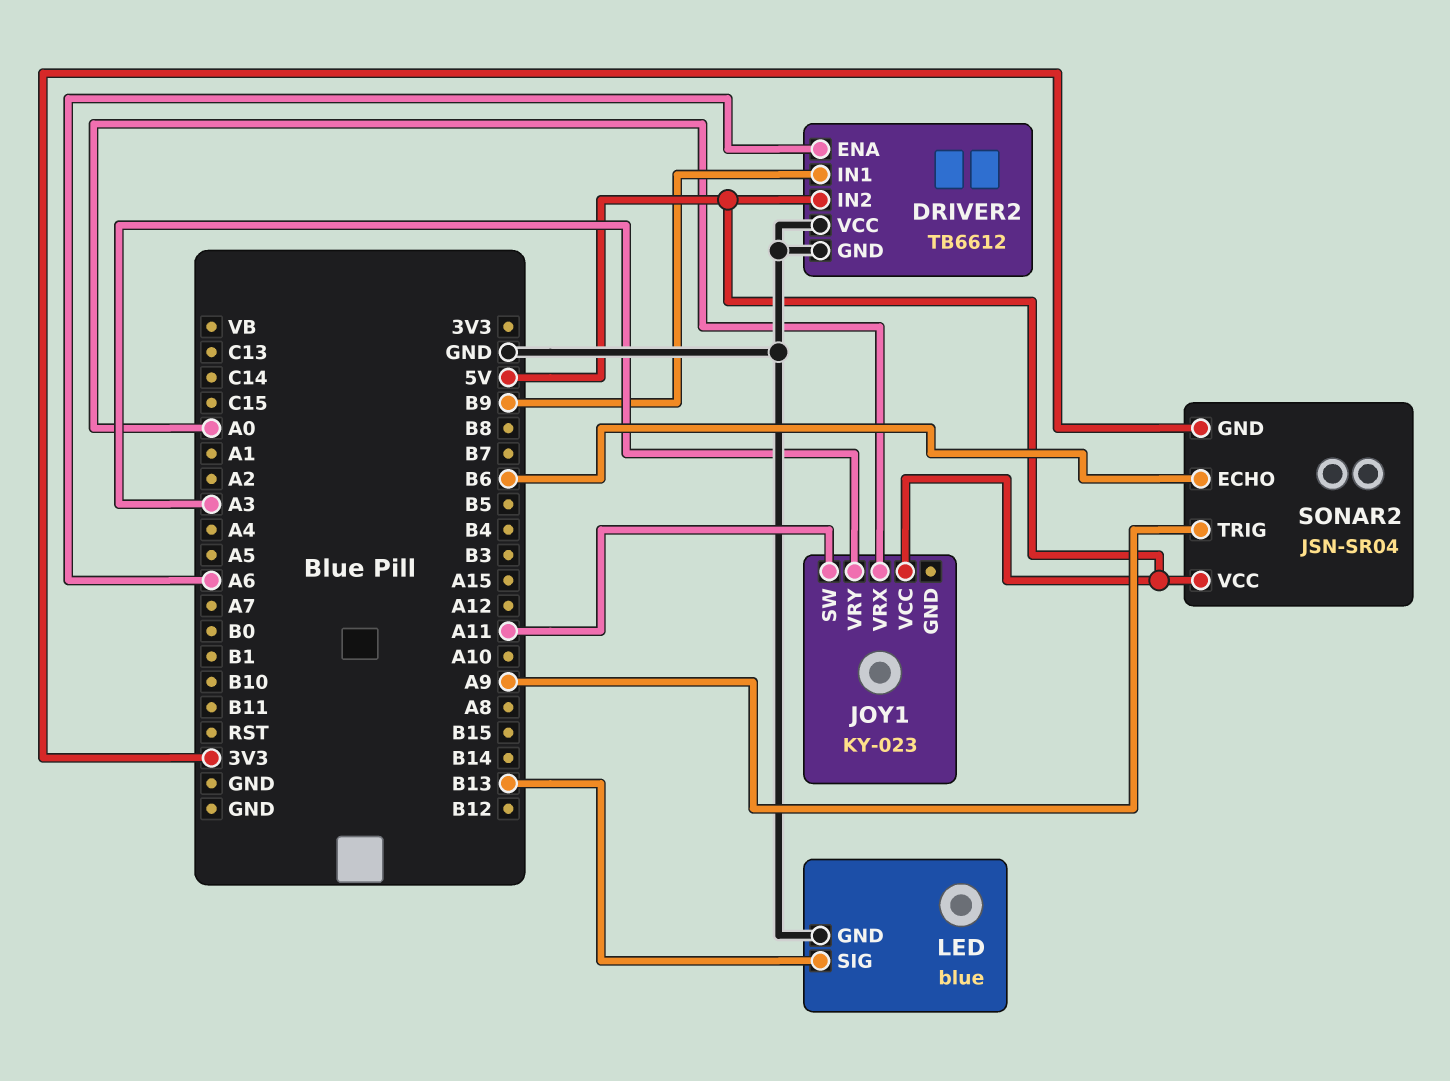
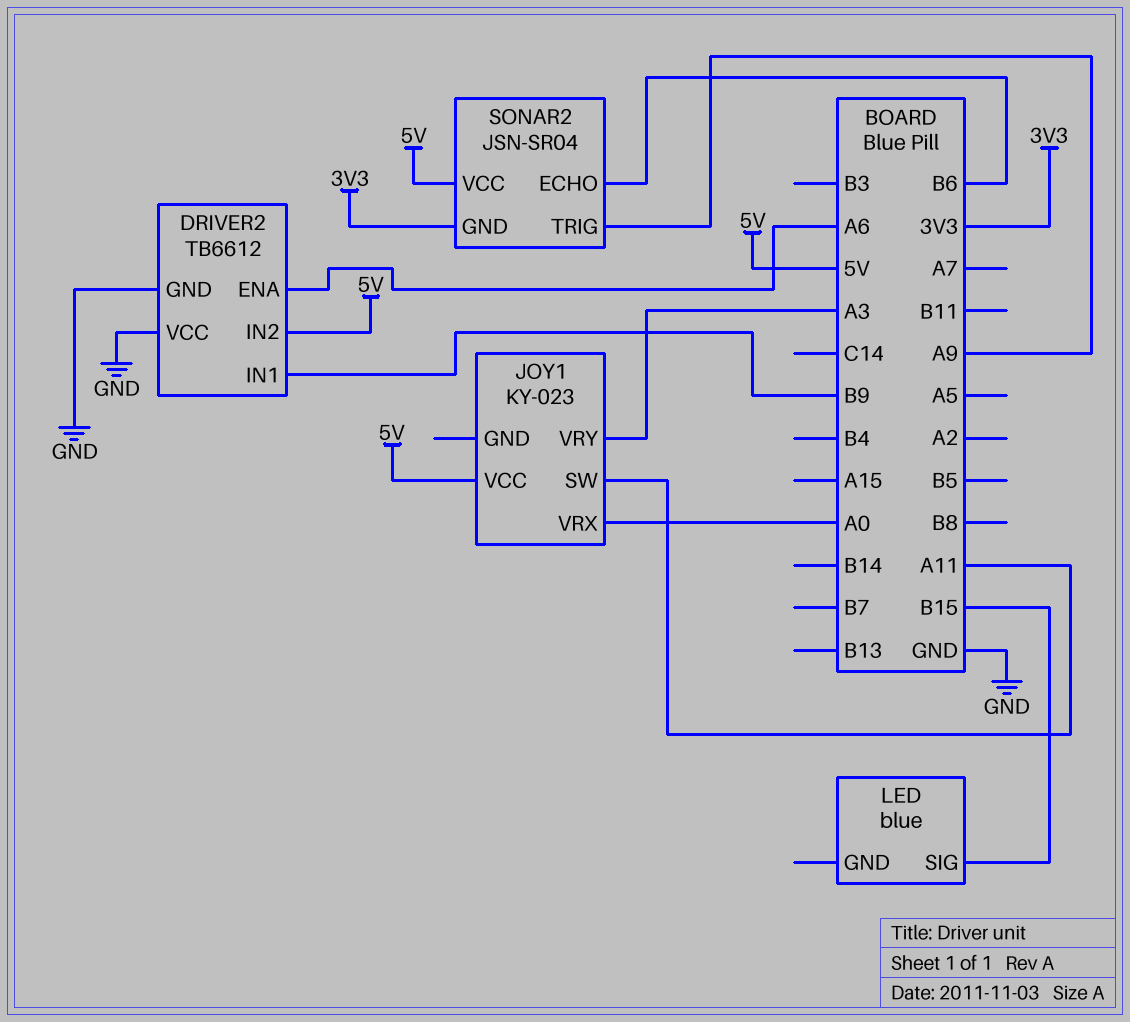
LED pin GND: GND -> none
LED pin SIG: B13 -> B15

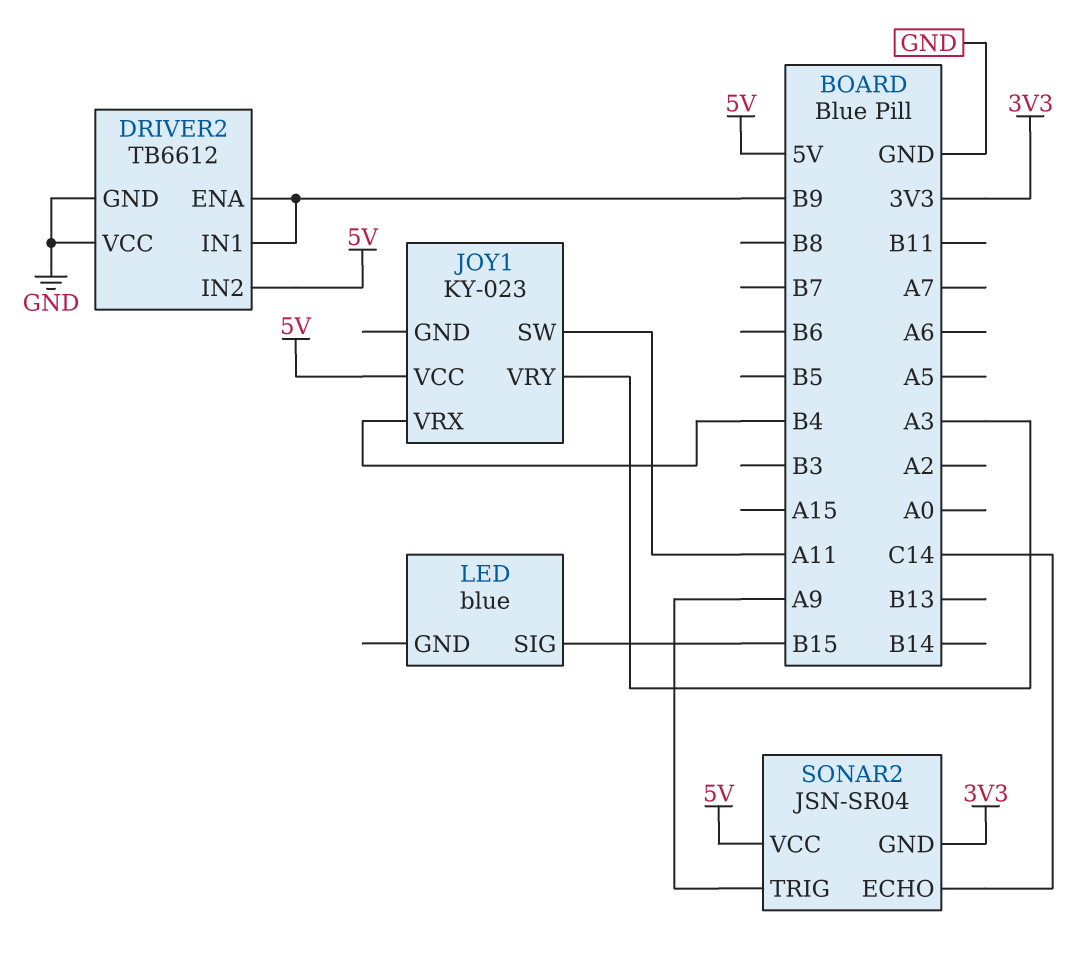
DRIVER2 pin ENA: A6 -> B9
JOY1 pin VRX: A0 -> B4
SONAR2 pin ECHO: B6 -> C14

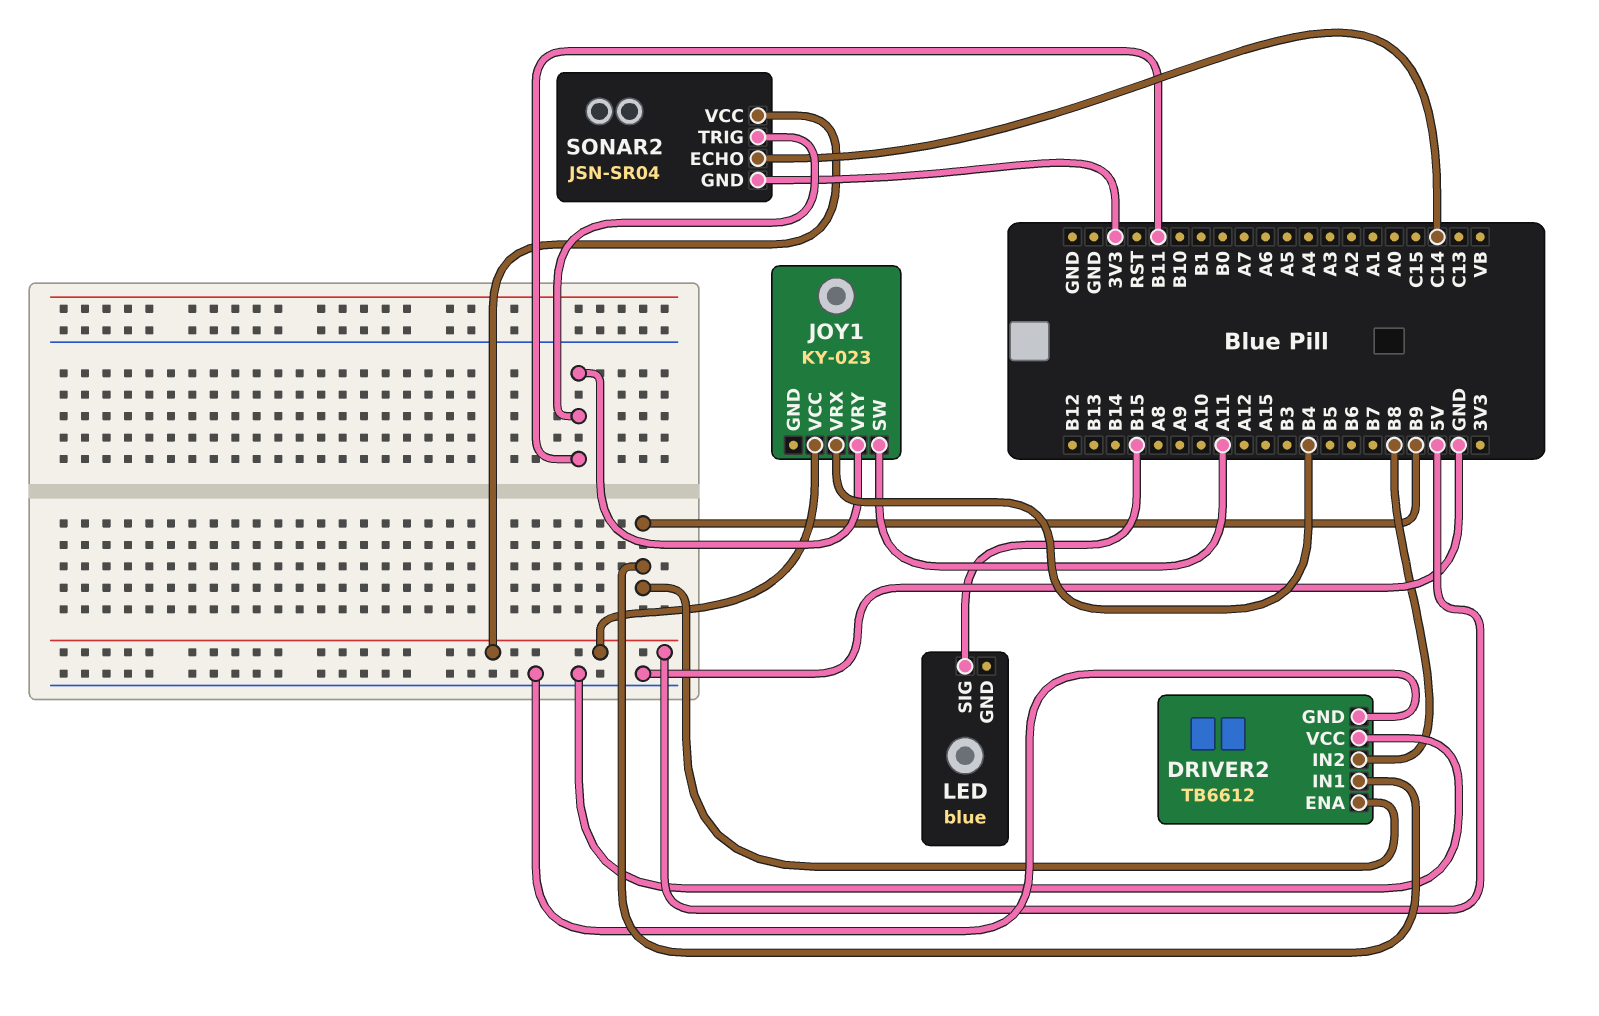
DRIVER2 pin IN2: 5V -> B8
JOY1 pin VRY: A3 -> B11
SONAR2 pin TRIG: A9 -> B11

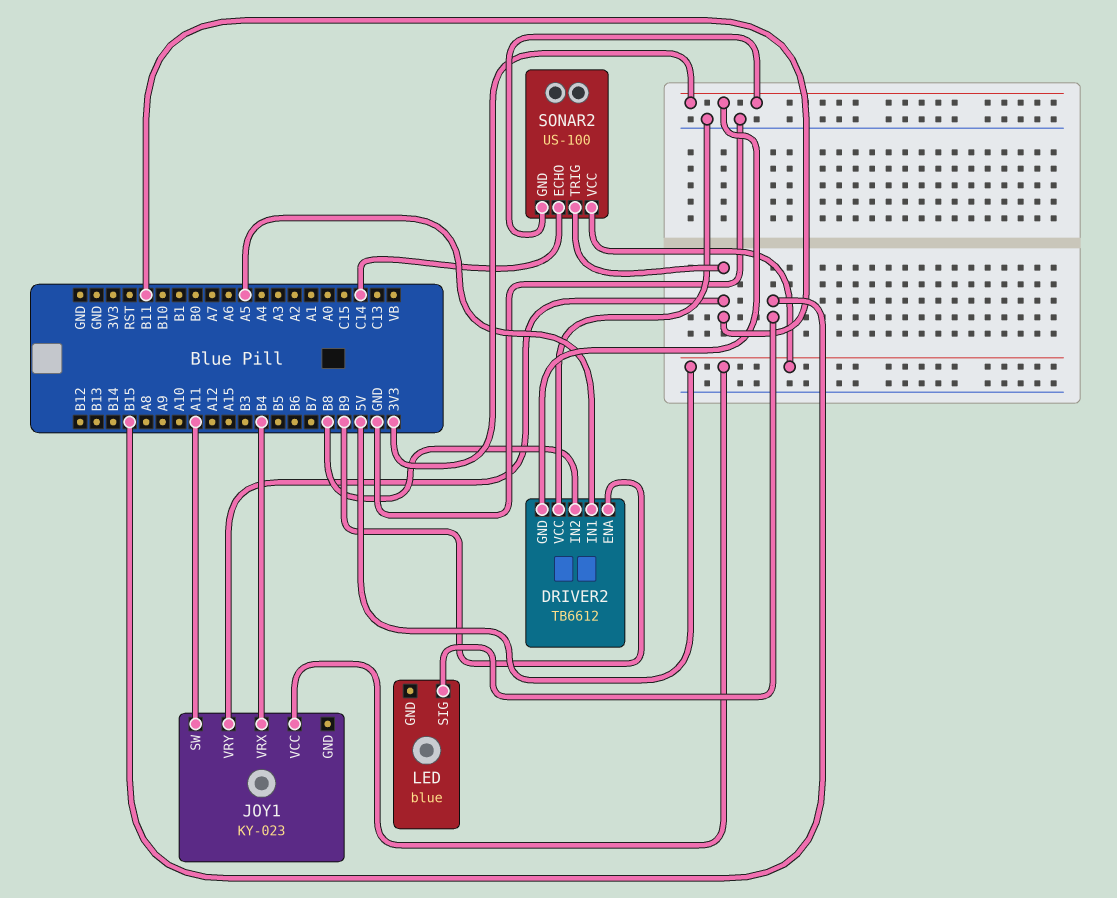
DRIVER2 pin GND: GND -> 3V3
DRIVER2 pin IN1: B9 -> A5
SONAR2: JSN-SR04 -> US-100

